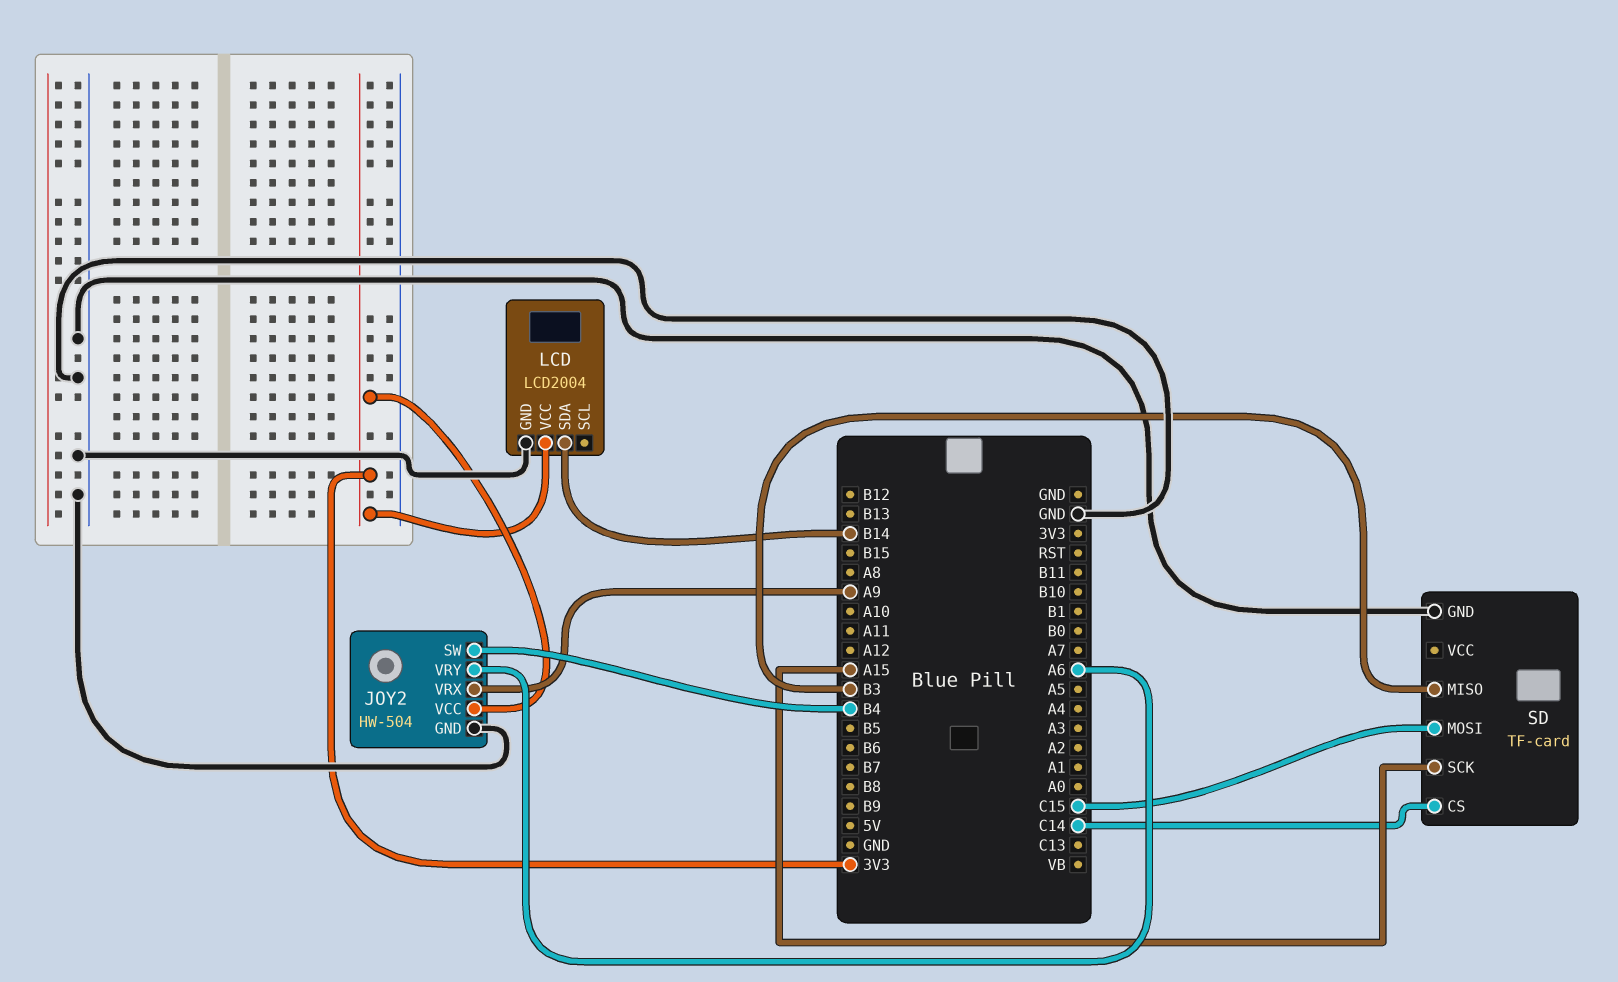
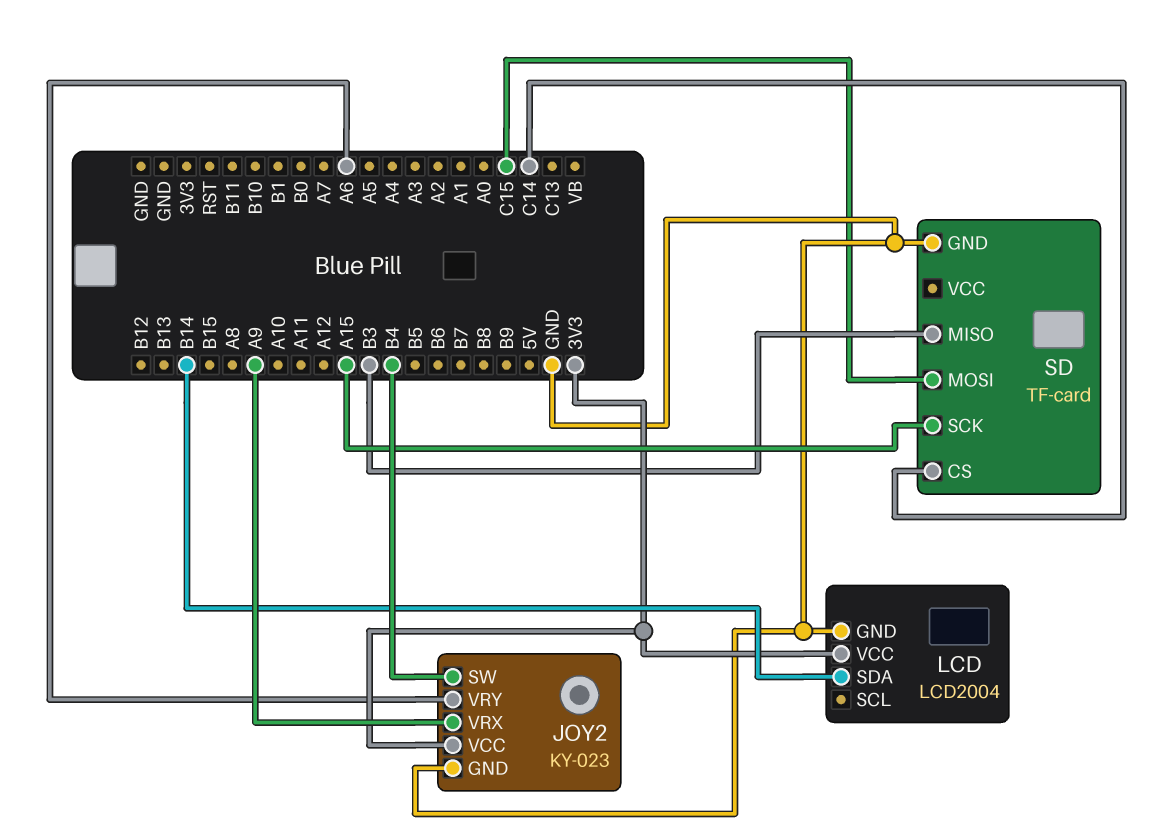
JOY2: HW-504 -> KY-023

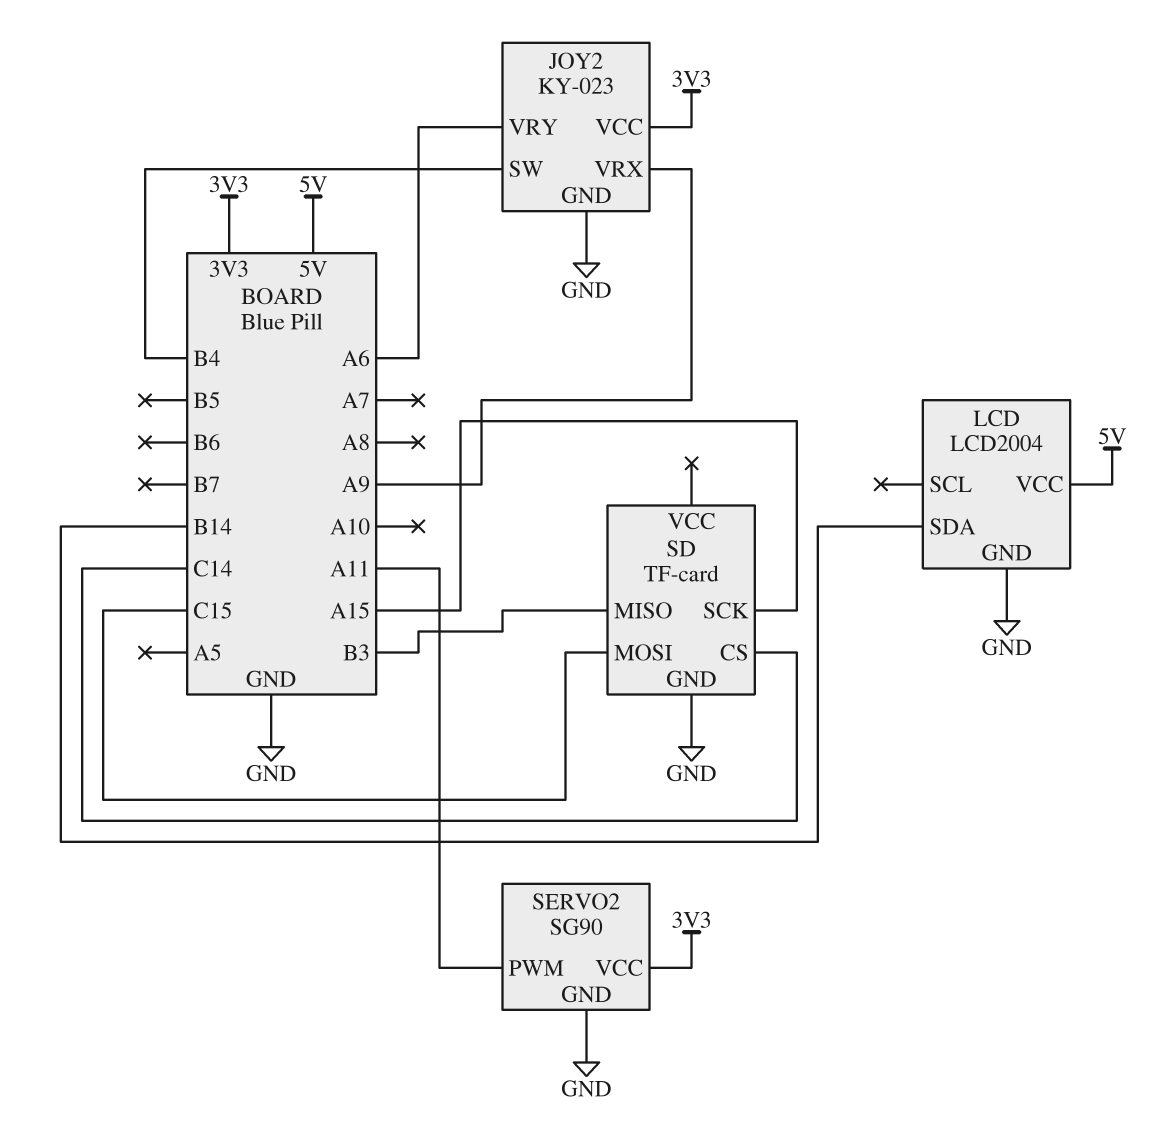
LCD pin VCC: 3V3 -> 5V
SERVO2: none -> SG90
SERVO2 pin GND: none -> GND
SERVO2 pin PWM: none -> A11
SERVO2 pin VCC: none -> 3V3

